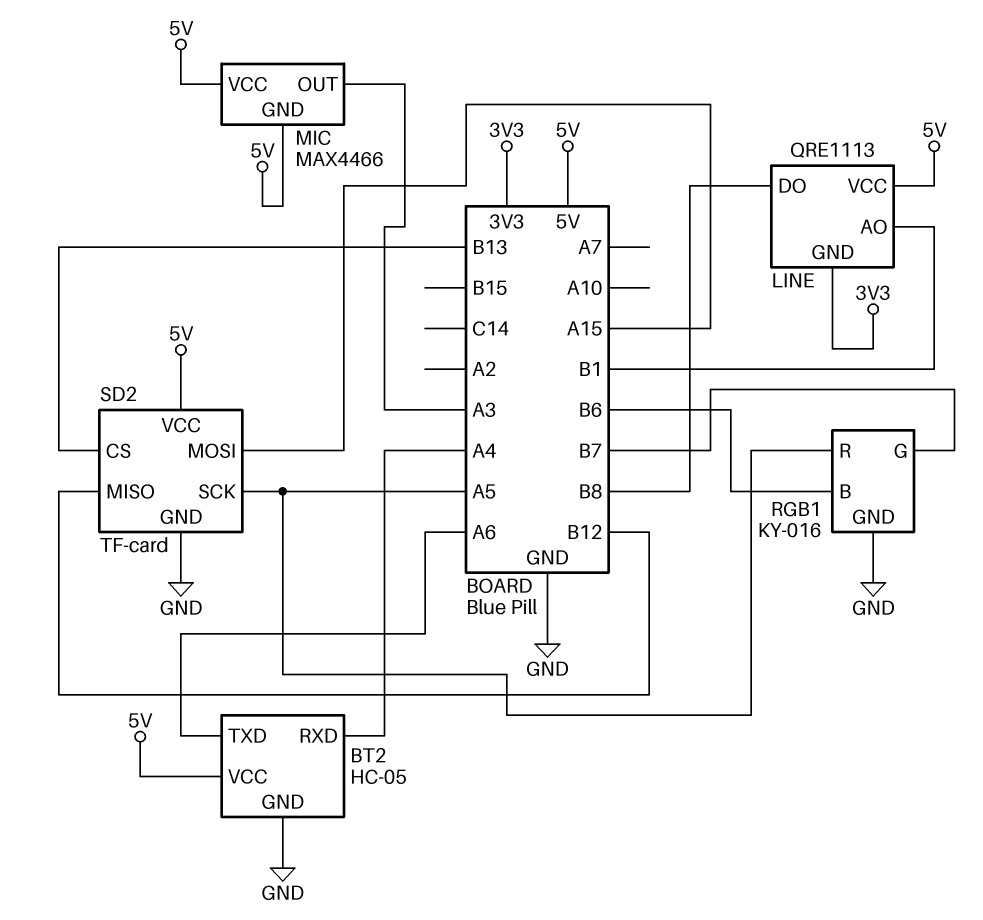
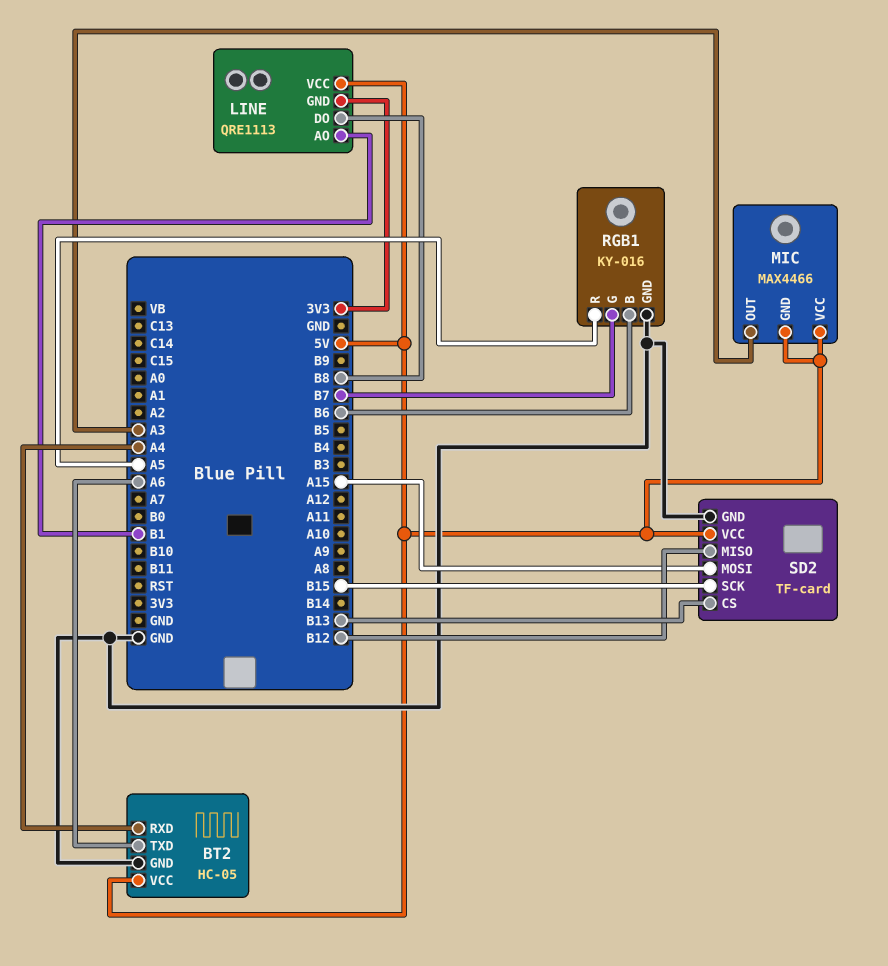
SD2 pin SCK: A5 -> B15

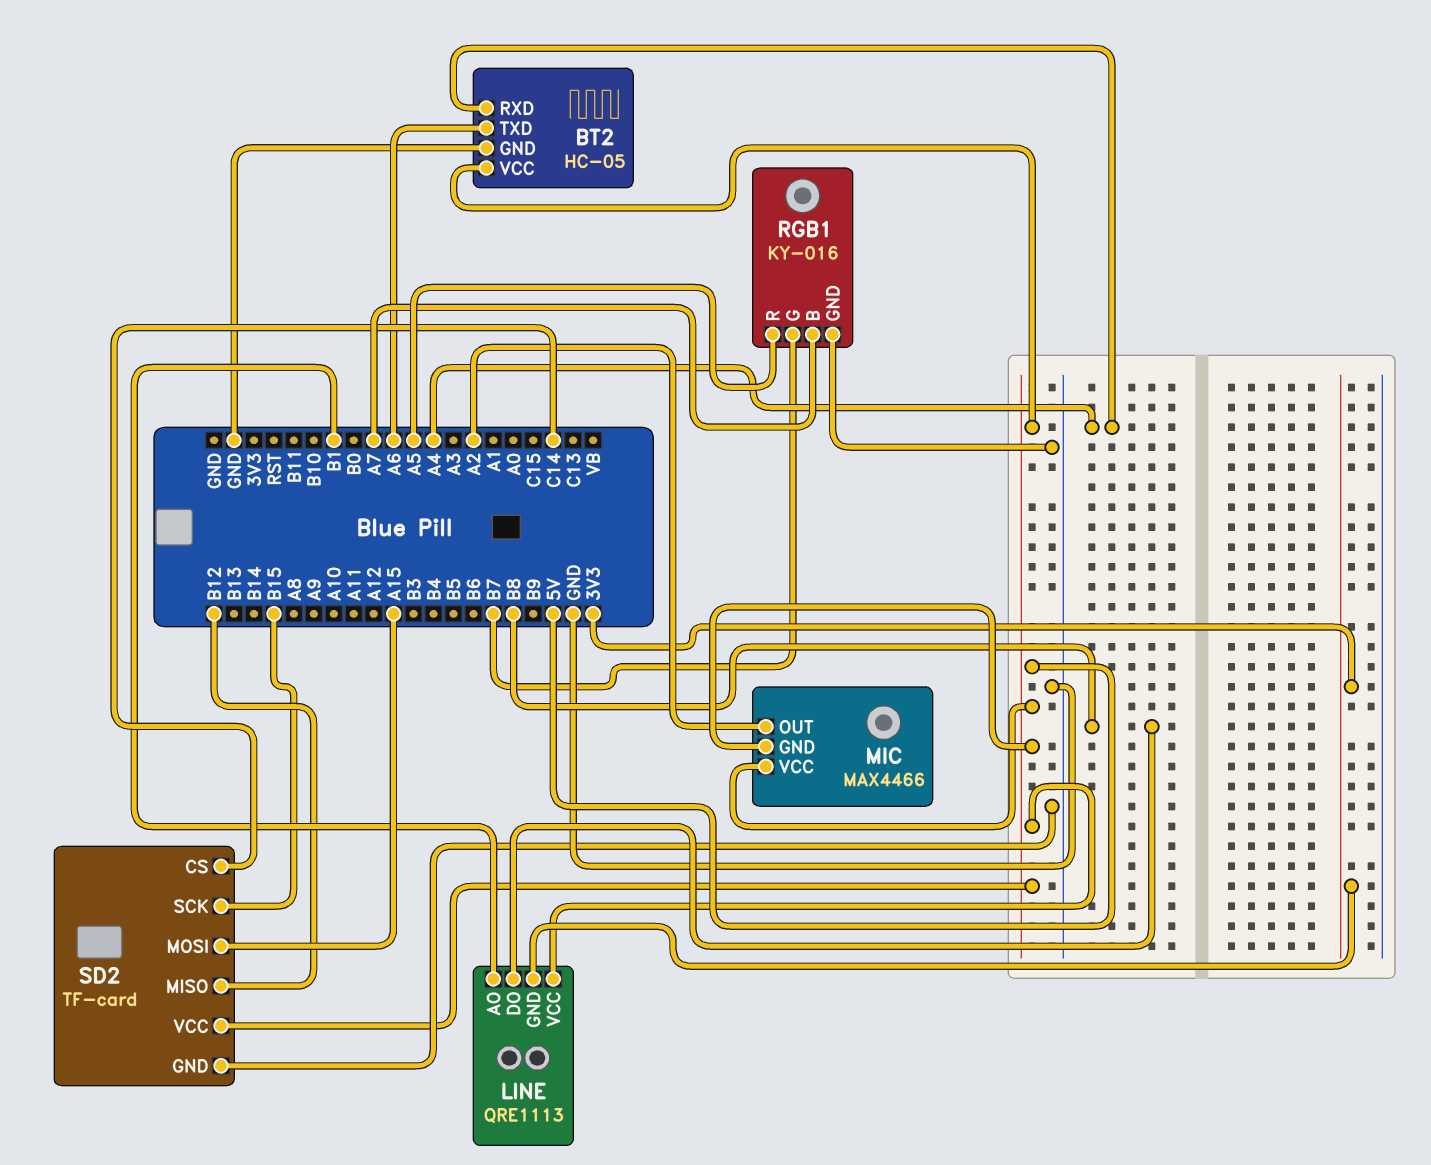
MIC pin OUT: A3 -> A2
RGB1 pin B: B6 -> A7
SD2 pin CS: B13 -> C14

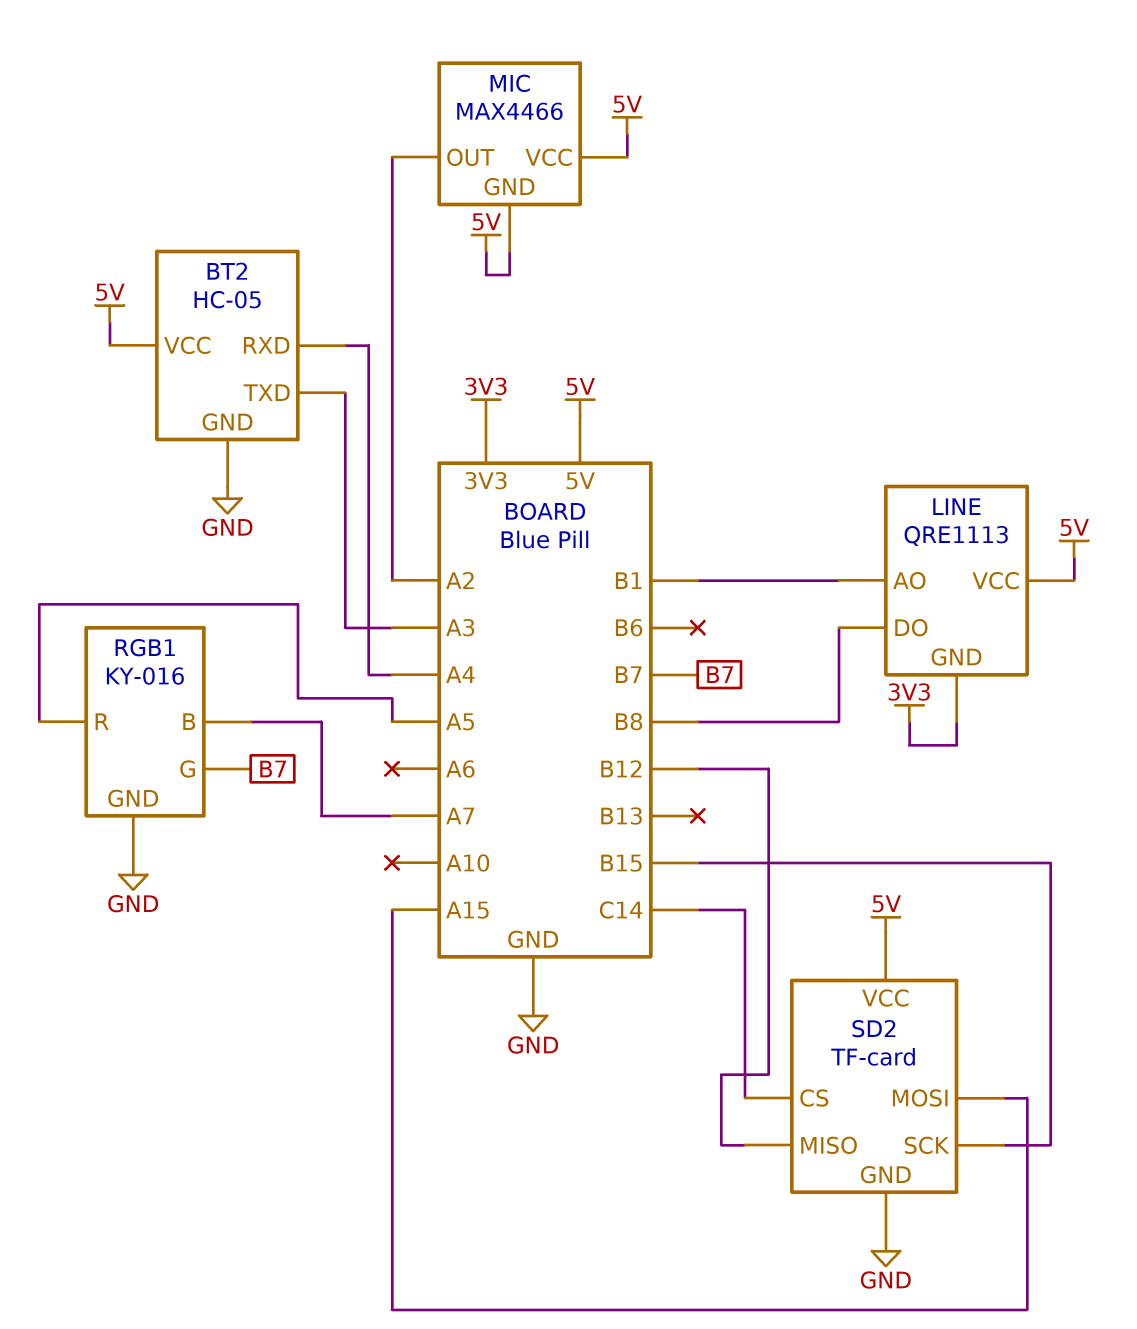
BT2 pin TXD: A6 -> A3

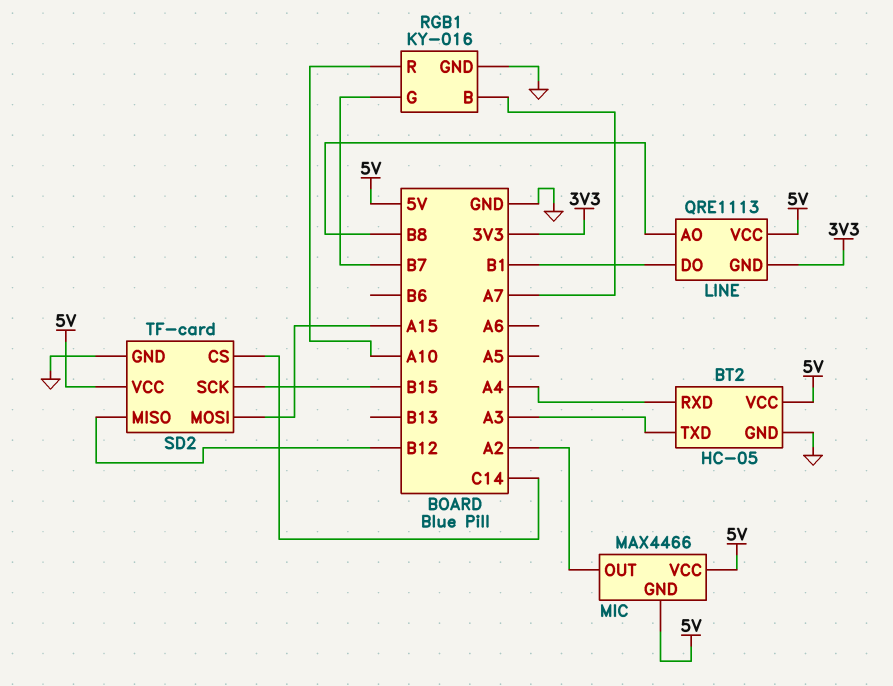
LINE pin AO: B1 -> B8
LINE pin DO: B8 -> B1
RGB1 pin R: A5 -> A10

